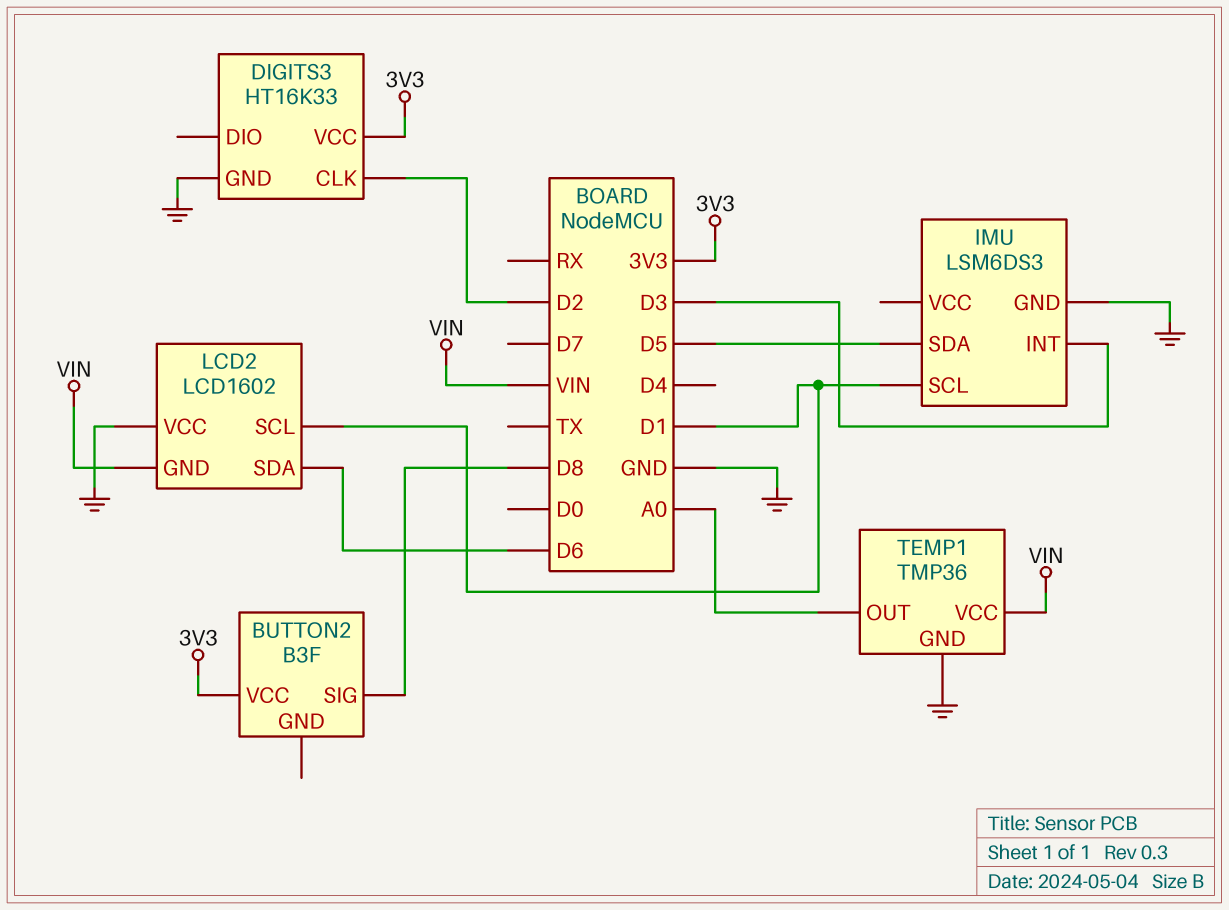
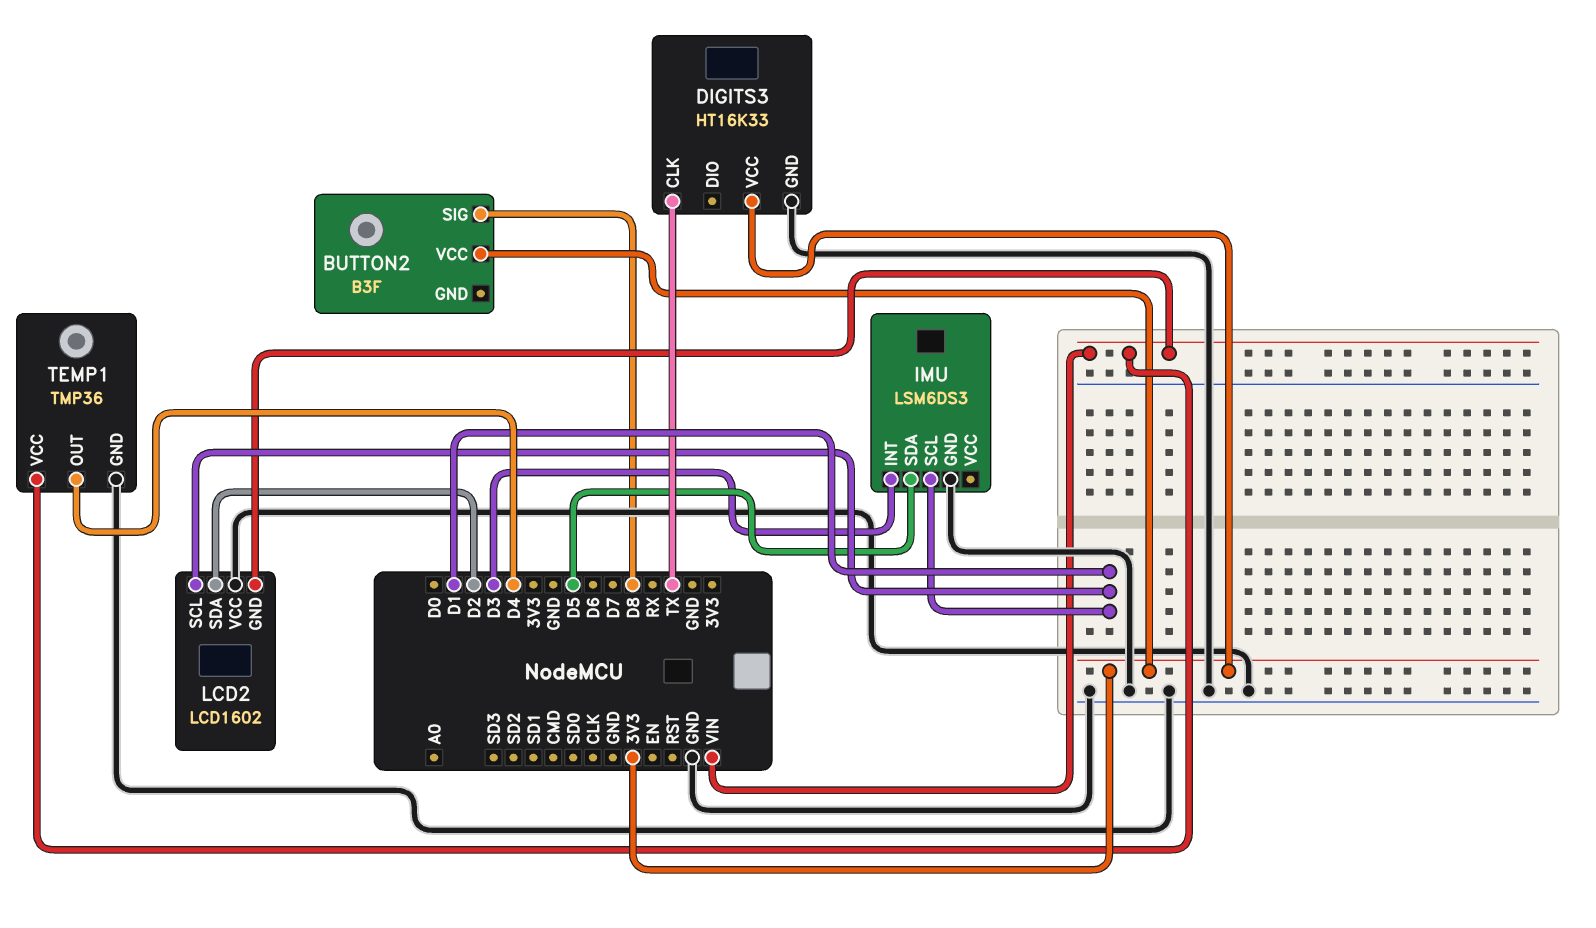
DIGITS3 pin CLK: D2 -> TX
LCD2 pin SDA: D6 -> D2
TEMP1 pin OUT: A0 -> D4

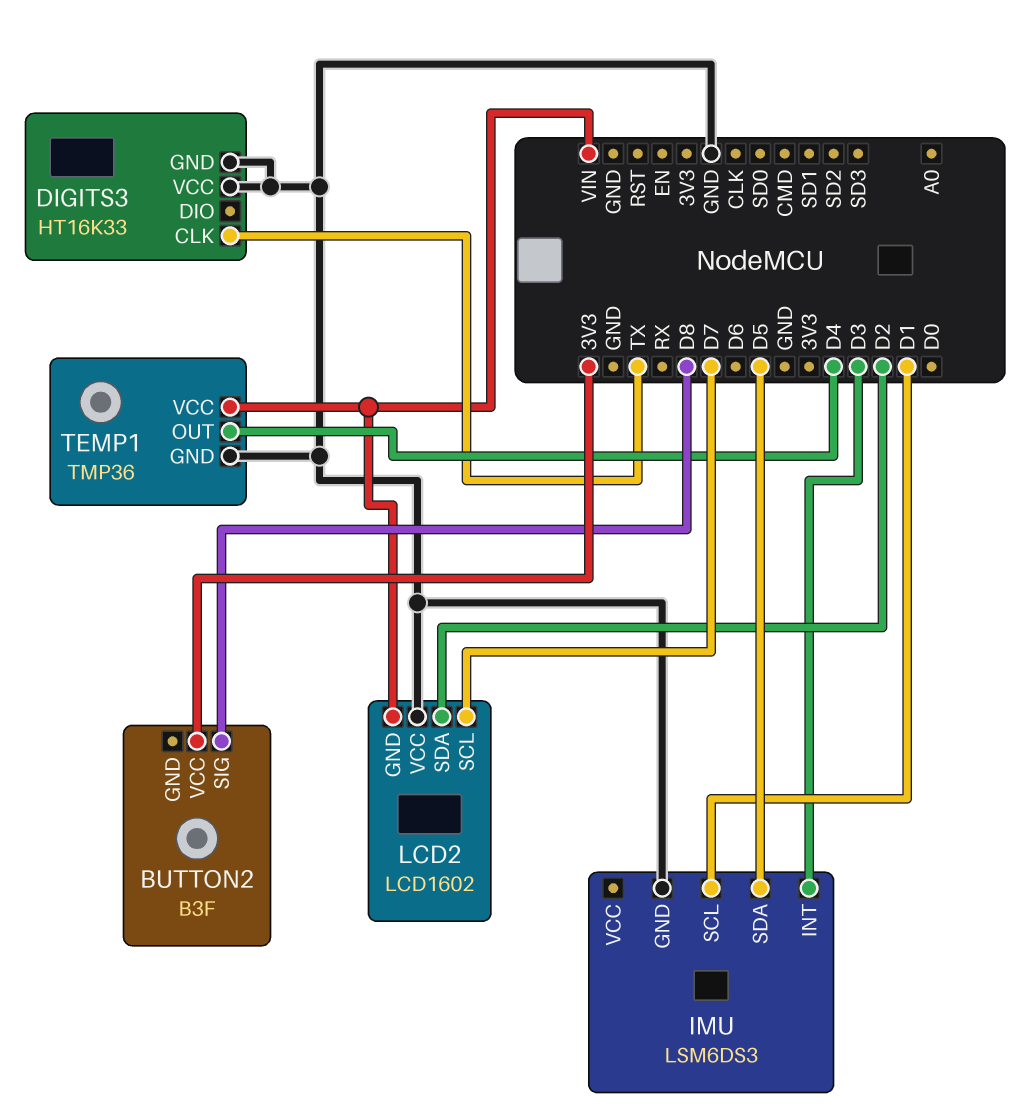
DIGITS3 pin VCC: 3V3 -> GND
LCD2 pin SCL: D1 -> D7

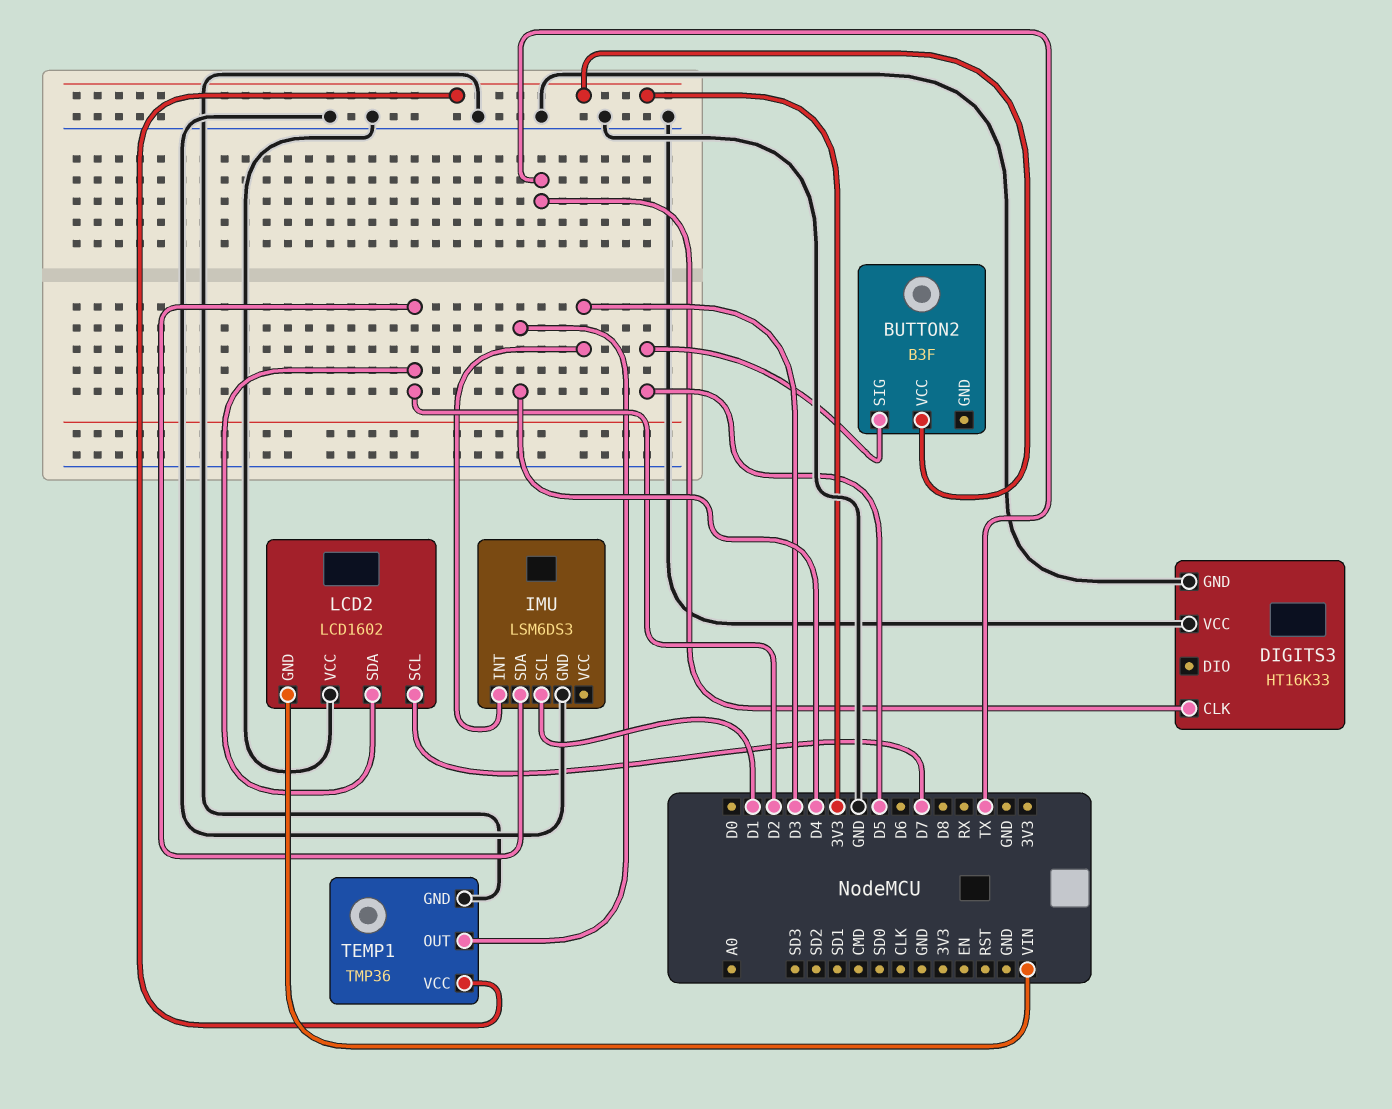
BUTTON2 pin SIG: D8 -> D5
IMU pin SDA: D5 -> D2
TEMP1 pin VCC: VIN -> 3V3

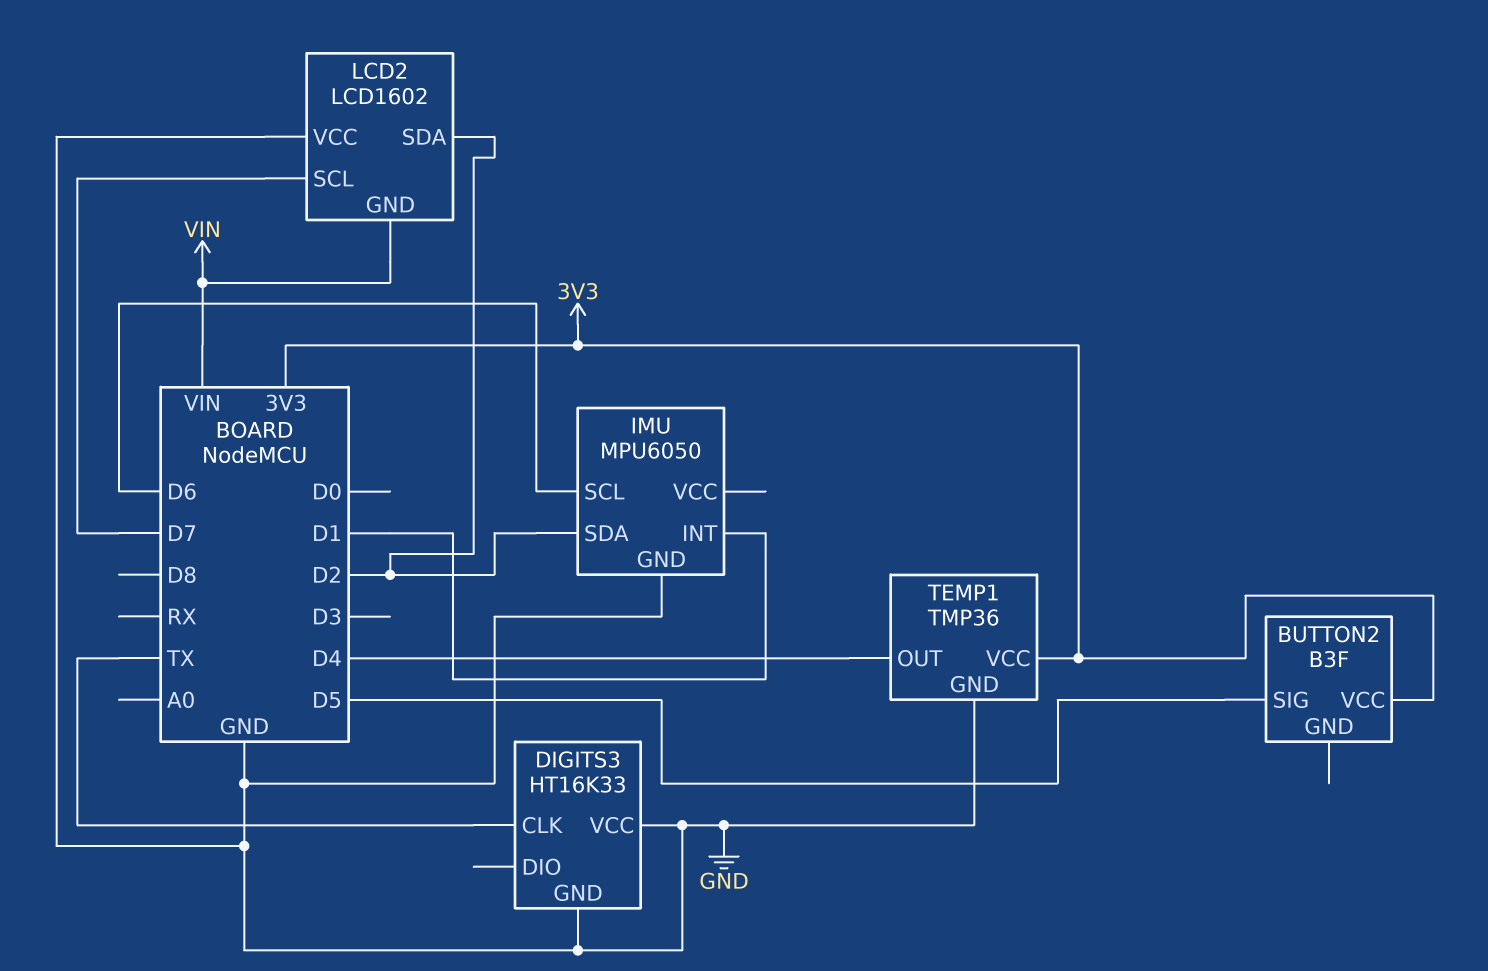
IMU: LSM6DS3 -> MPU6050
IMU pin INT: D3 -> D1
IMU pin SCL: D1 -> D6

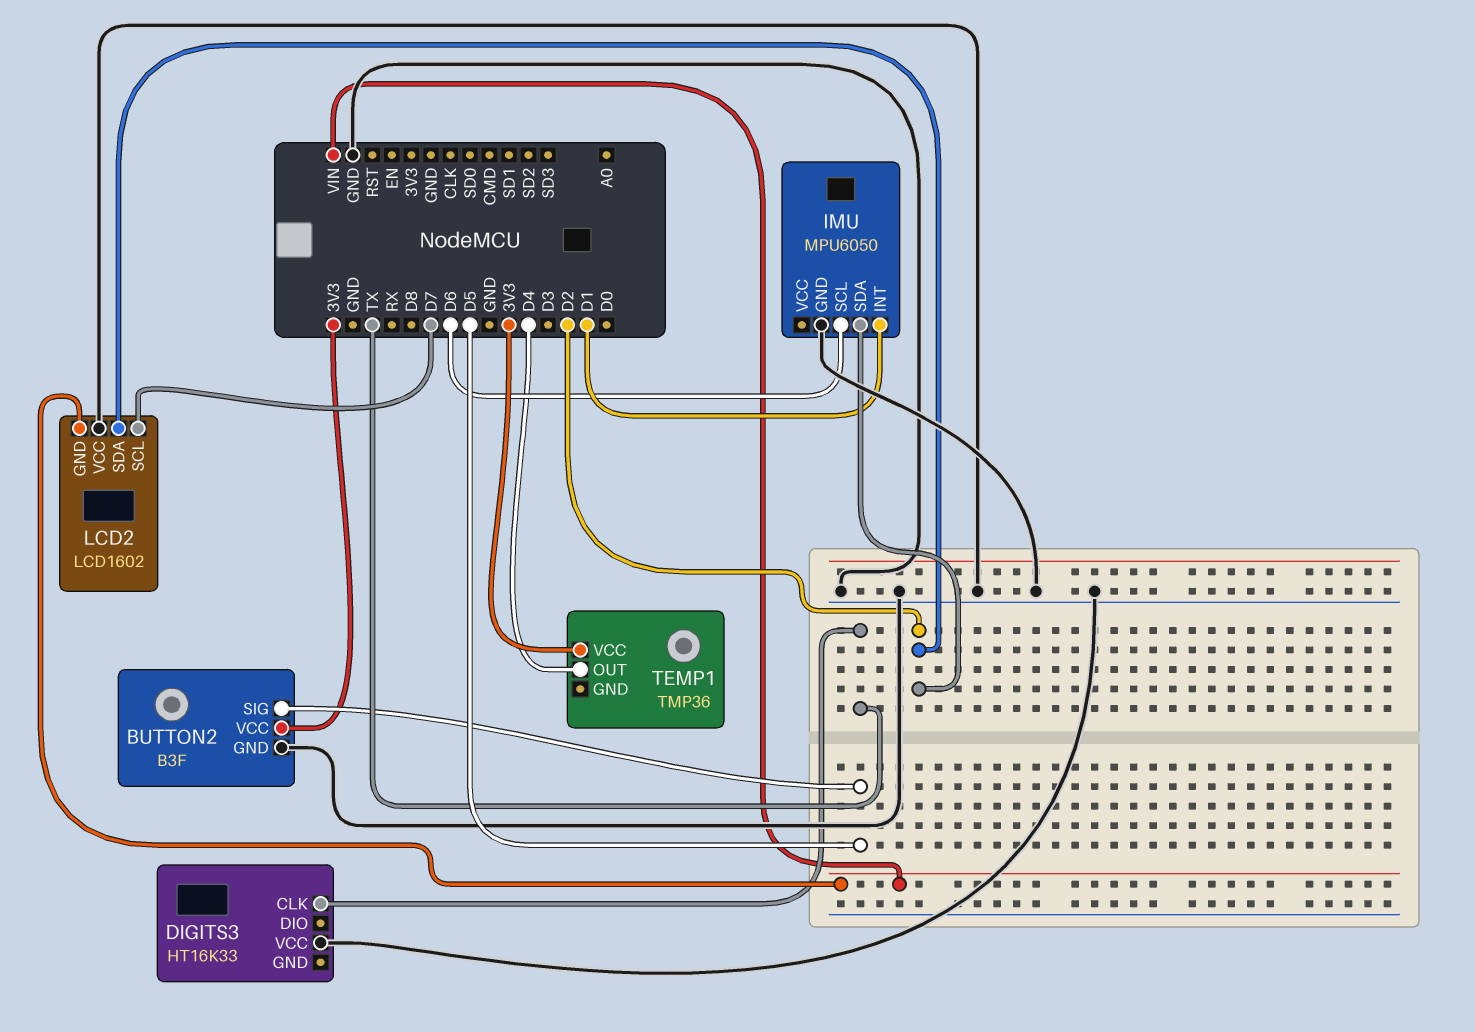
BUTTON2 pin GND: none -> GND
DIGITS3 pin GND: GND -> none
TEMP1 pin GND: GND -> none

